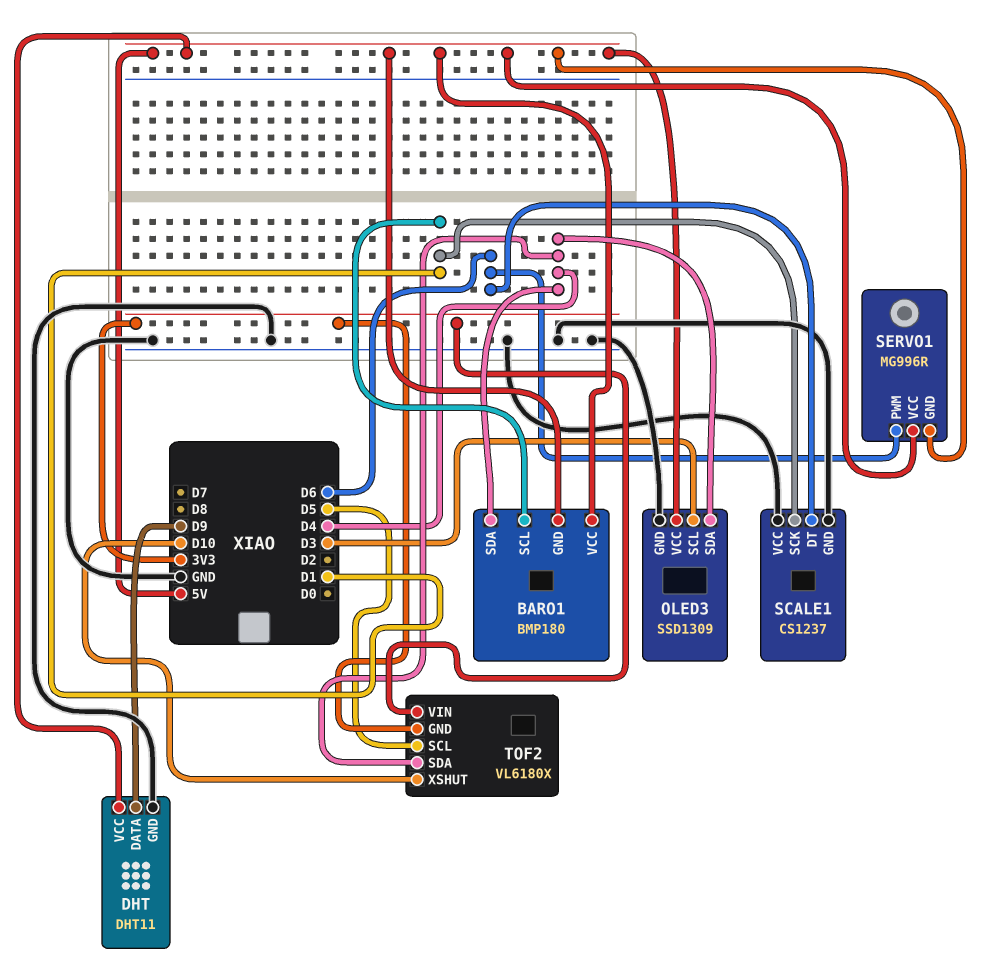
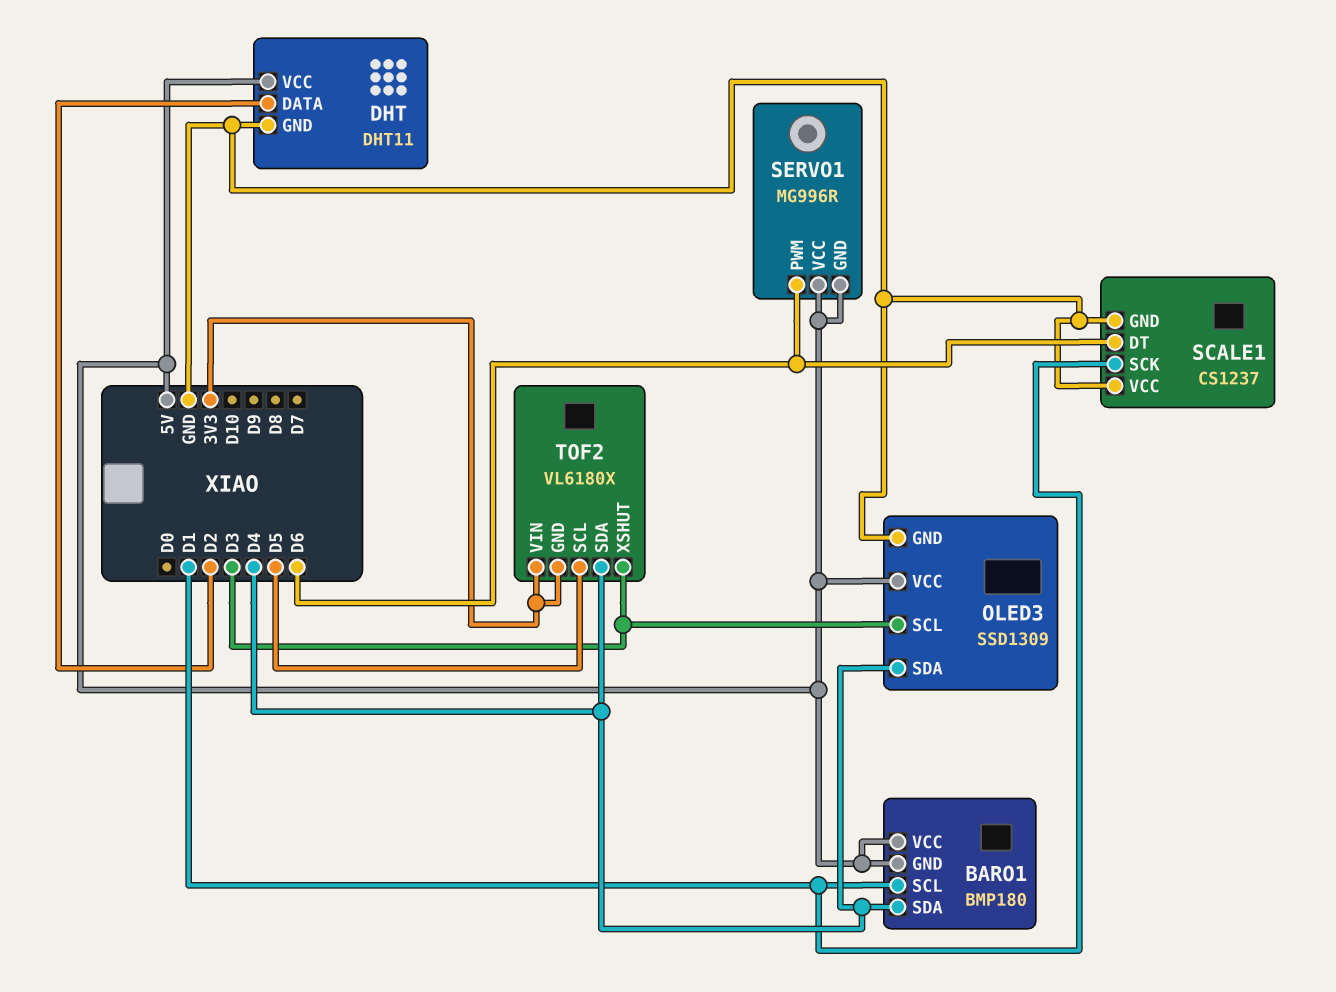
DHT pin DATA: D9 -> D2
TOF2 pin XSHUT: D10 -> D3

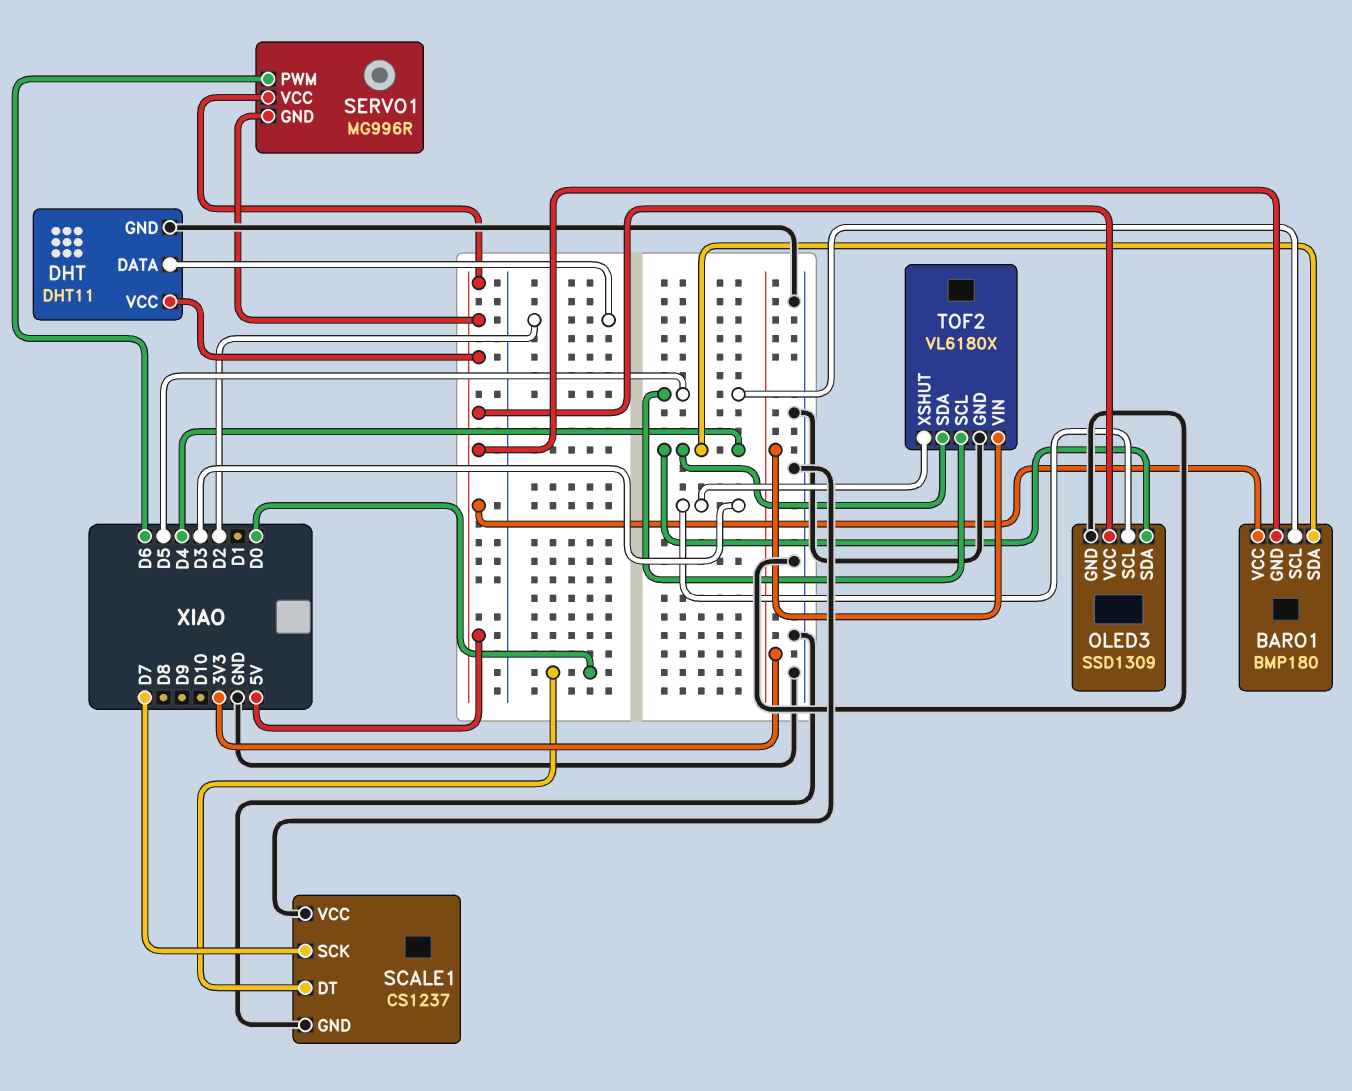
BARO1 pin SCL: D1 -> D5
SCALE1 pin DT: D6 -> D0
SCALE1 pin SCK: D1 -> D7
TOF2 pin GND: 3V3 -> GND

